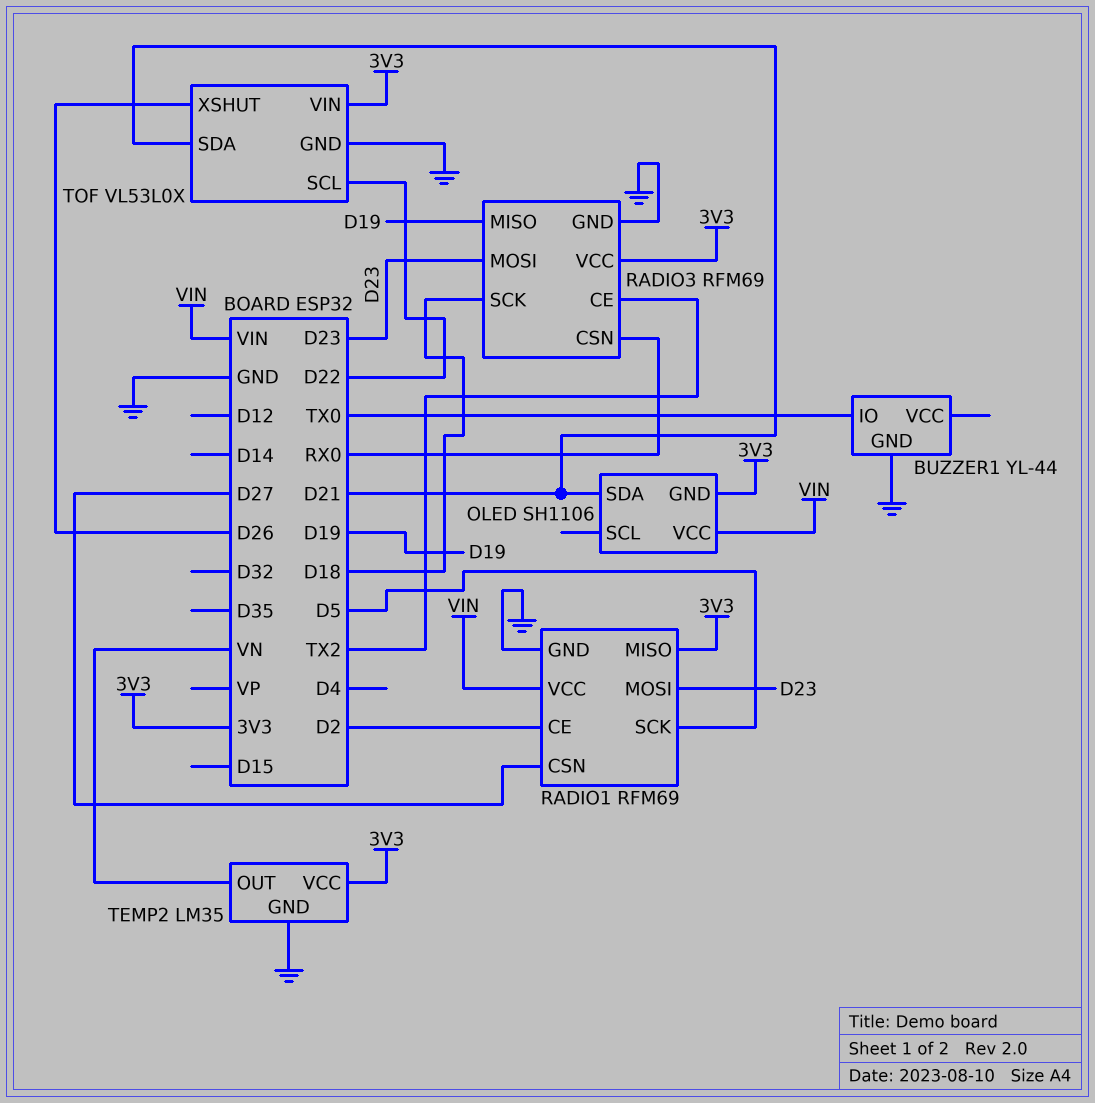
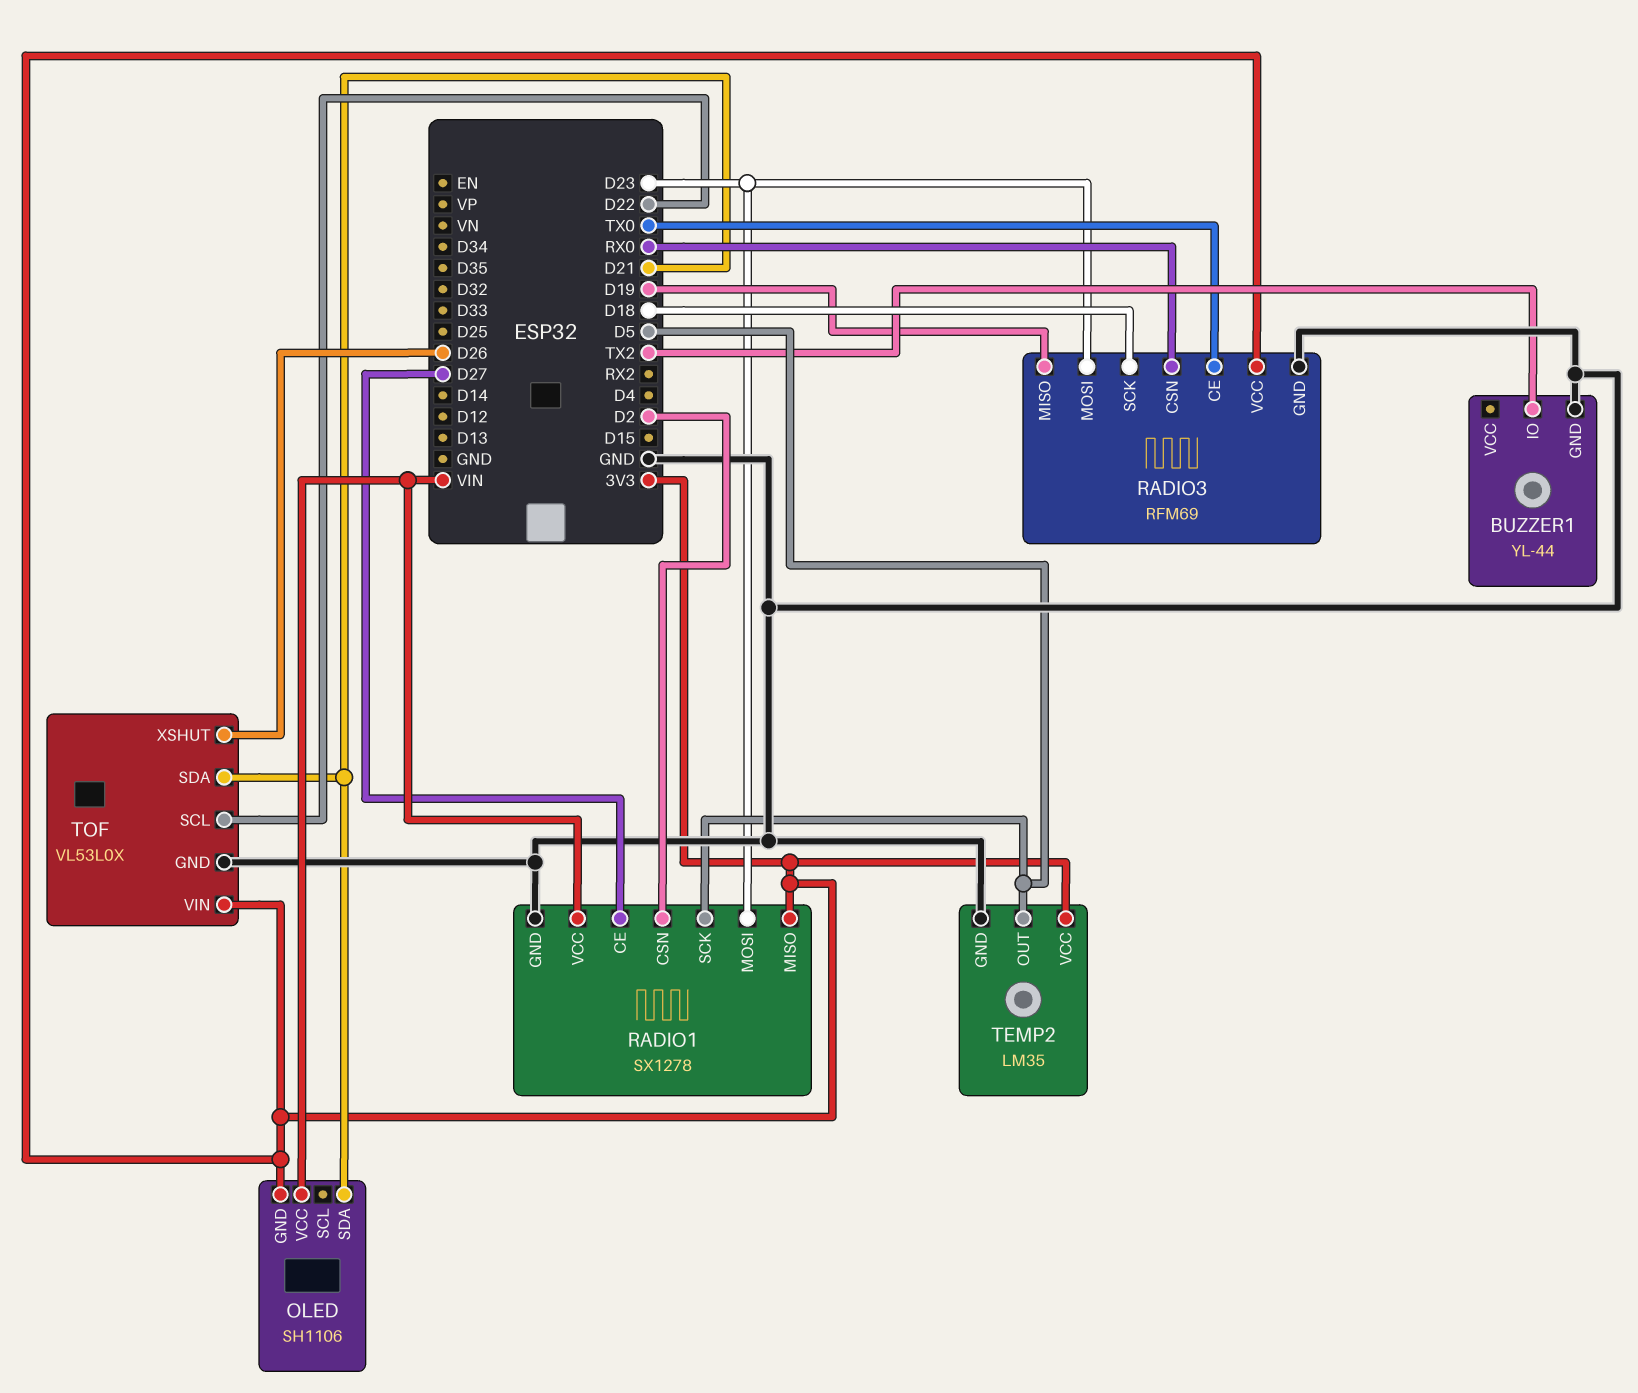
BUZZER1 pin IO: TX0 -> TX2
RADIO1: RFM69 -> SX1278
RADIO1 pin CE: D2 -> D27
RADIO1 pin CSN: D27 -> D2
RADIO3 pin CE: TX2 -> TX0
TEMP2 pin OUT: VN -> D5

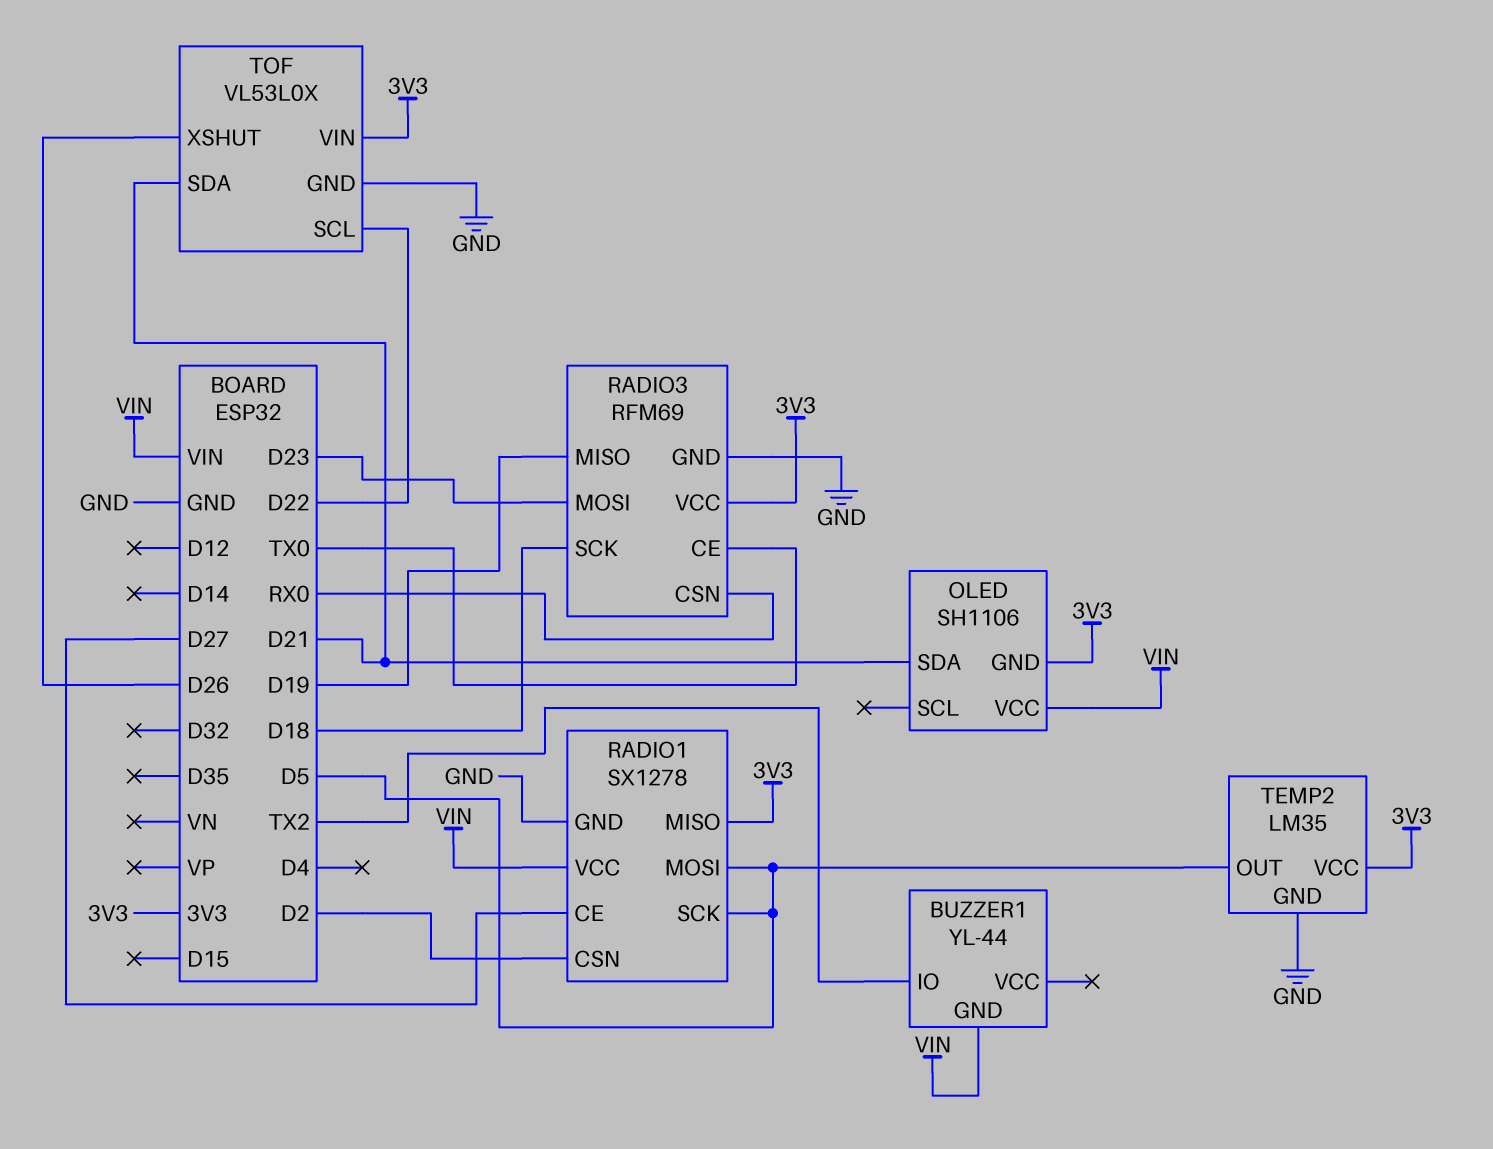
BUZZER1 pin GND: GND -> VIN
RADIO1 pin MOSI: D23 -> D5

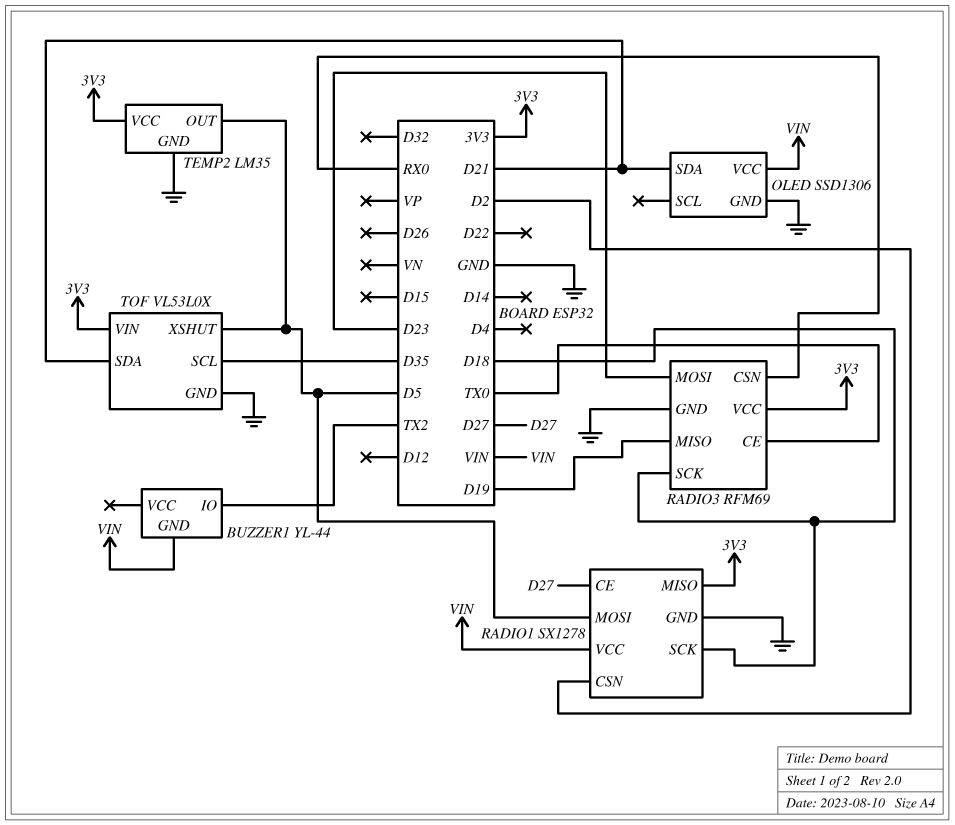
OLED: SH1106 -> SSD1306
OLED pin GND: 3V3 -> GND
RADIO1 pin SCK: D5 -> D18
TOF pin SCL: D22 -> D35
TOF pin XSHUT: D26 -> D5

